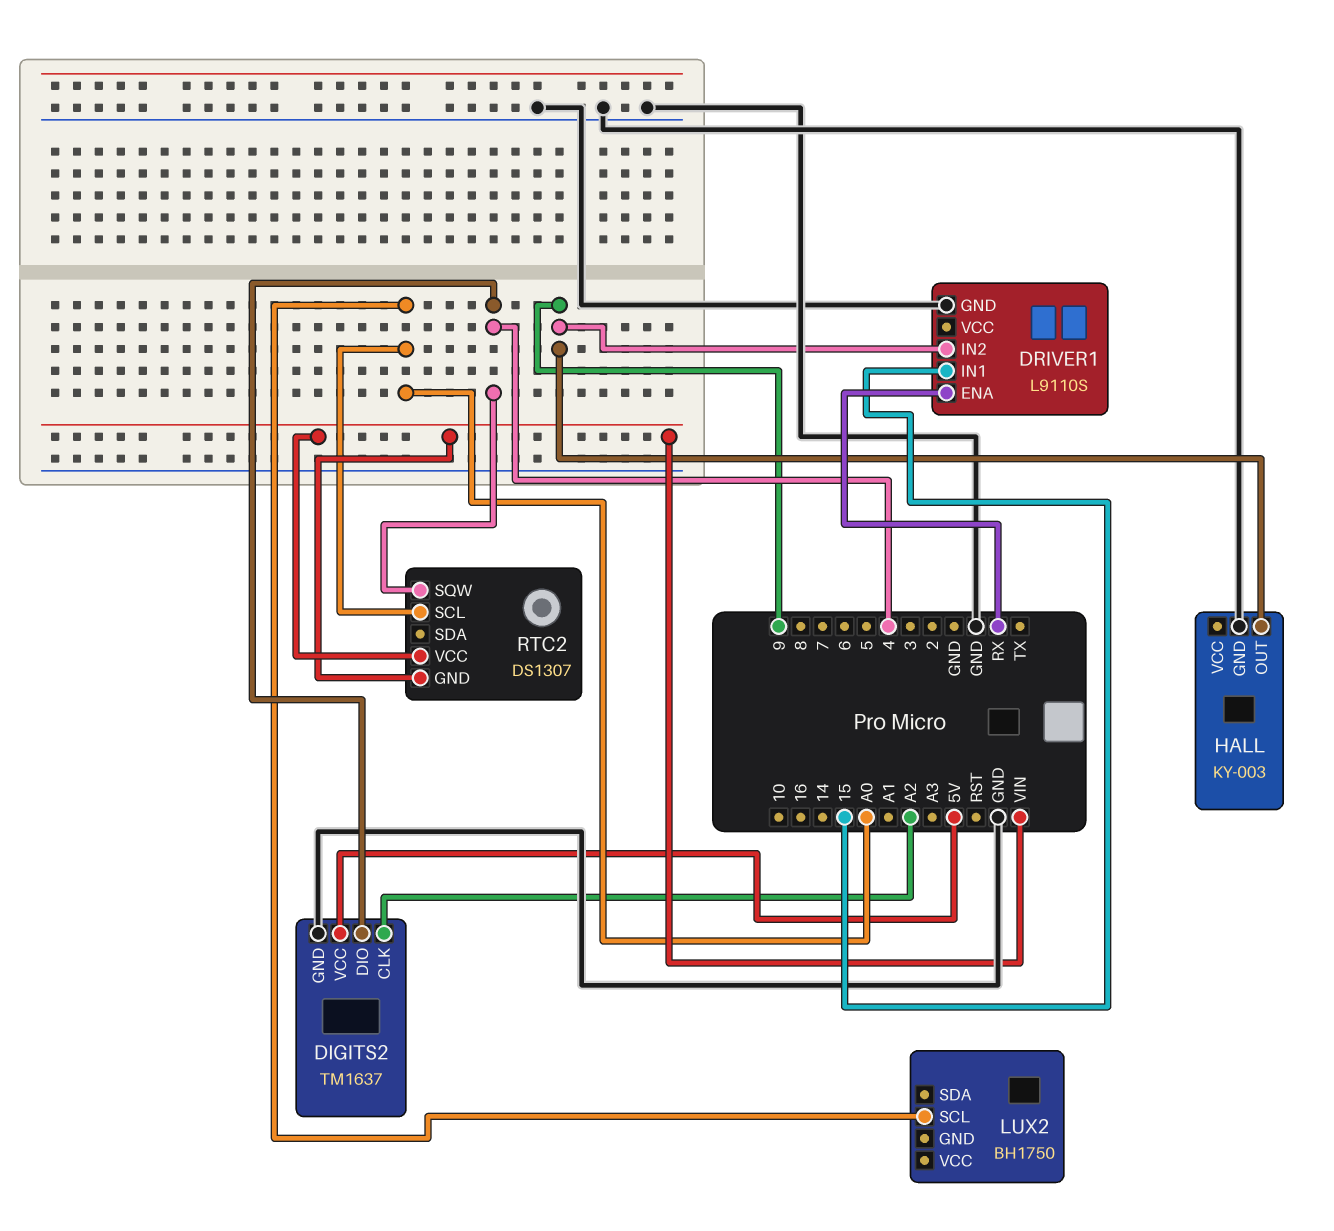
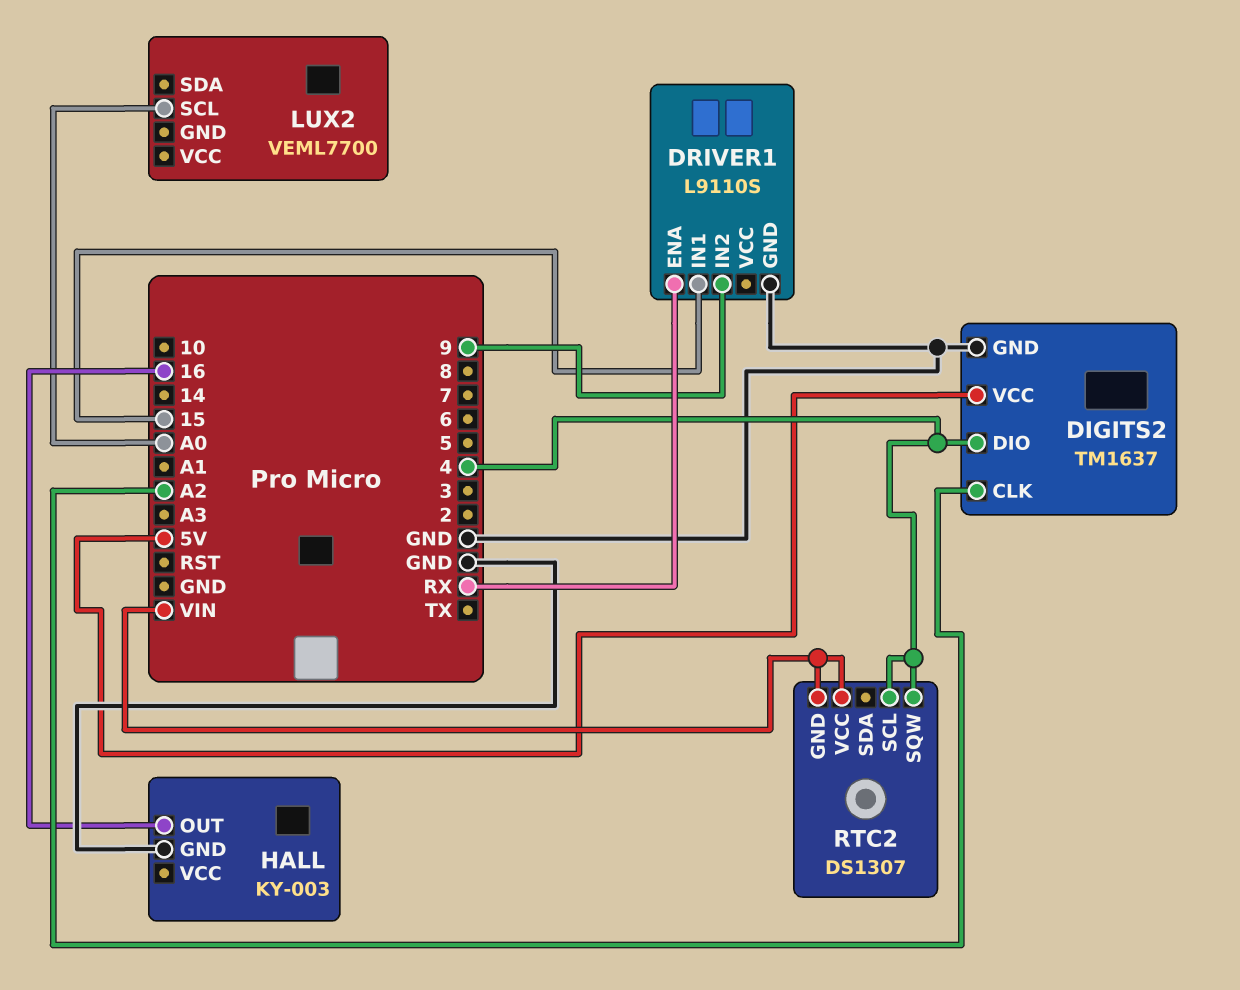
HALL pin OUT: 9 -> 16
LUX2: BH1750 -> VEML7700
RTC2 pin SCL: A0 -> 4

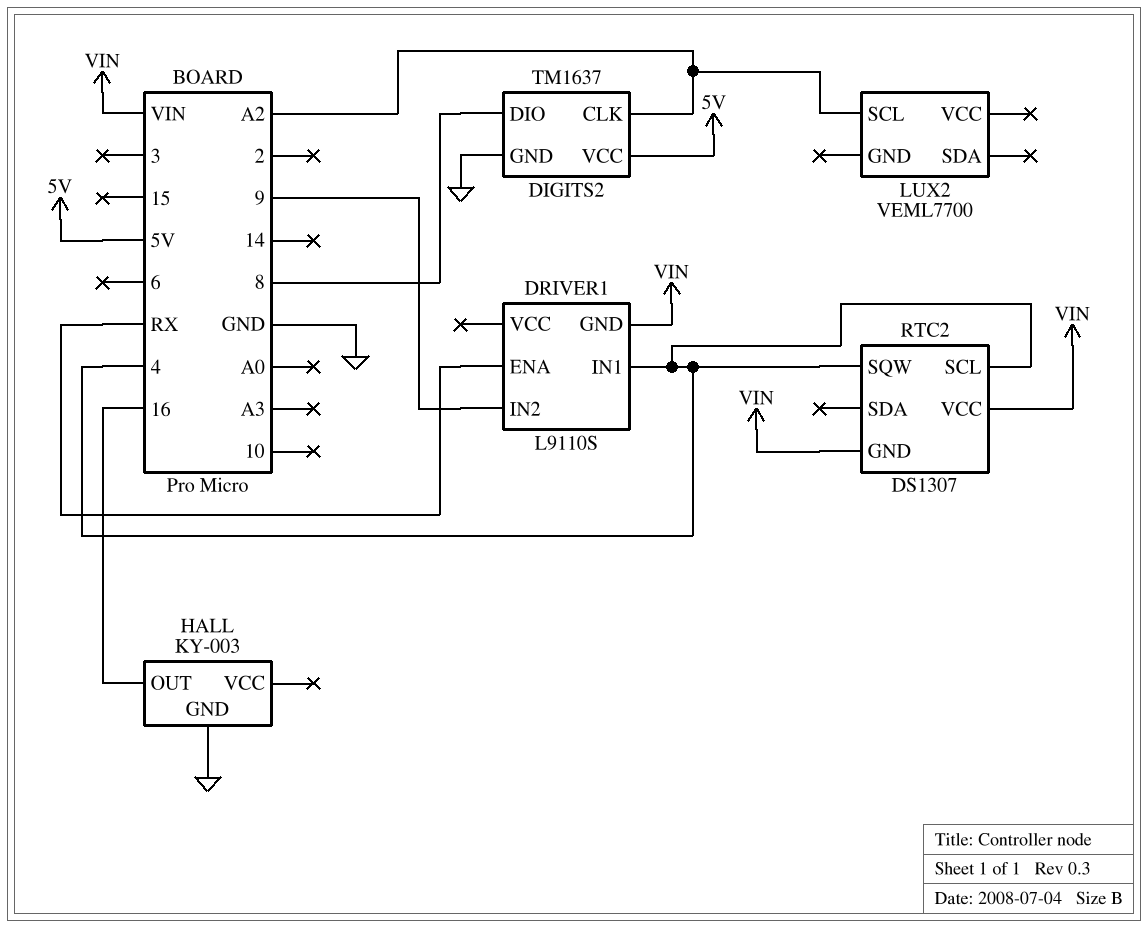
DIGITS2 pin DIO: 4 -> 8
DRIVER1 pin GND: GND -> VIN
DRIVER1 pin IN1: 15 -> 4
LUX2 pin SCL: A0 -> A2

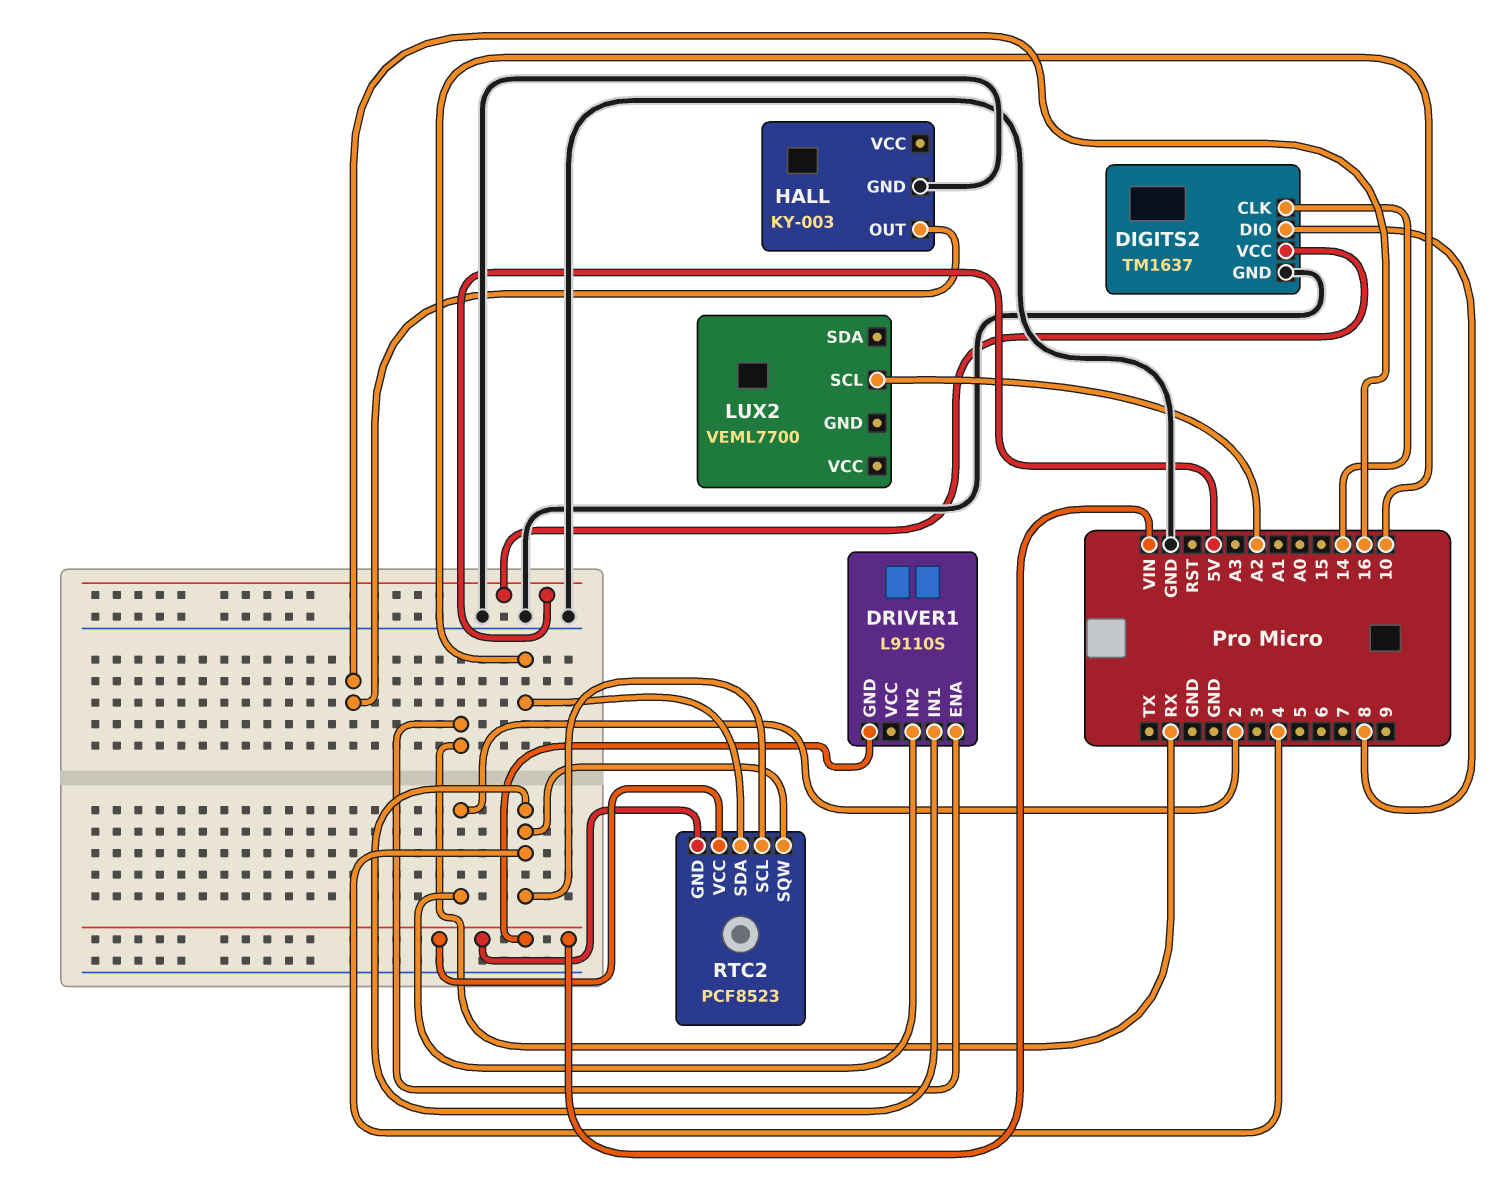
DIGITS2 pin CLK: A2 -> 14
DRIVER1 pin IN2: 9 -> 2
RTC2: DS1307 -> PCF8523
RTC2 pin SDA: none -> 10

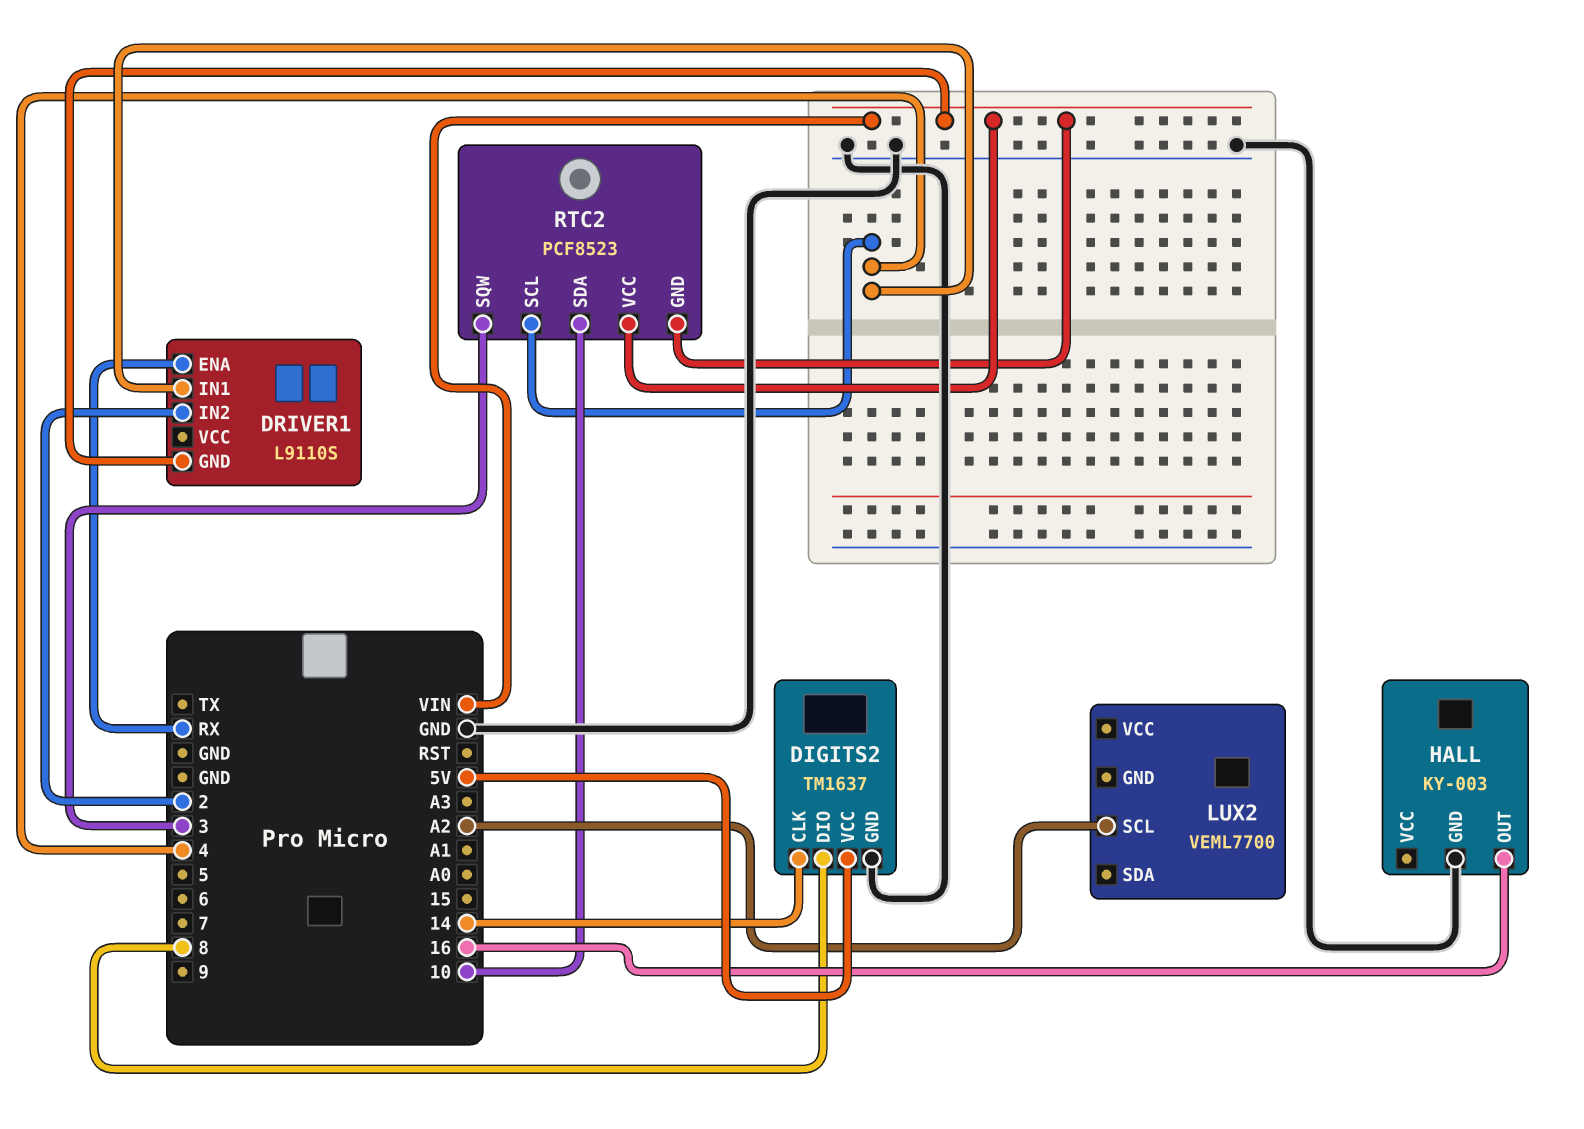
RTC2 pin SQW: 4 -> 3

